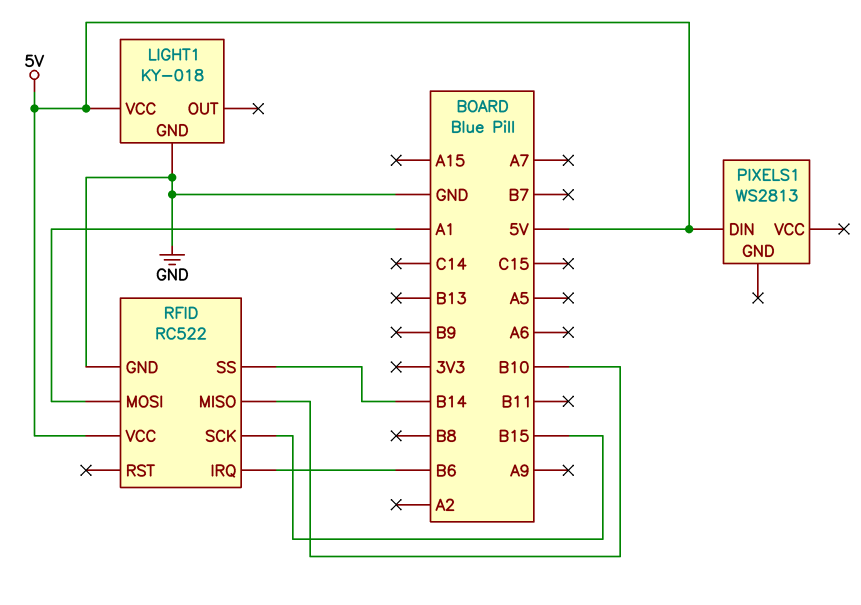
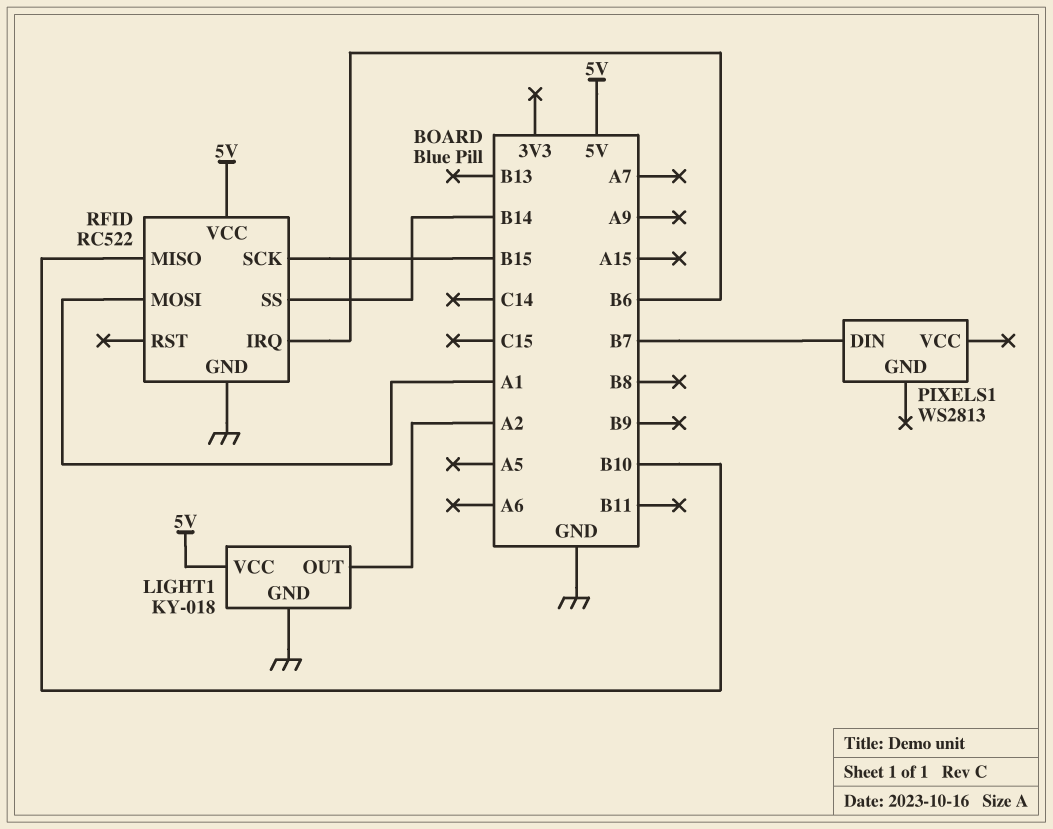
LIGHT1 pin OUT: none -> A2
PIXELS1 pin DIN: 5V -> B7

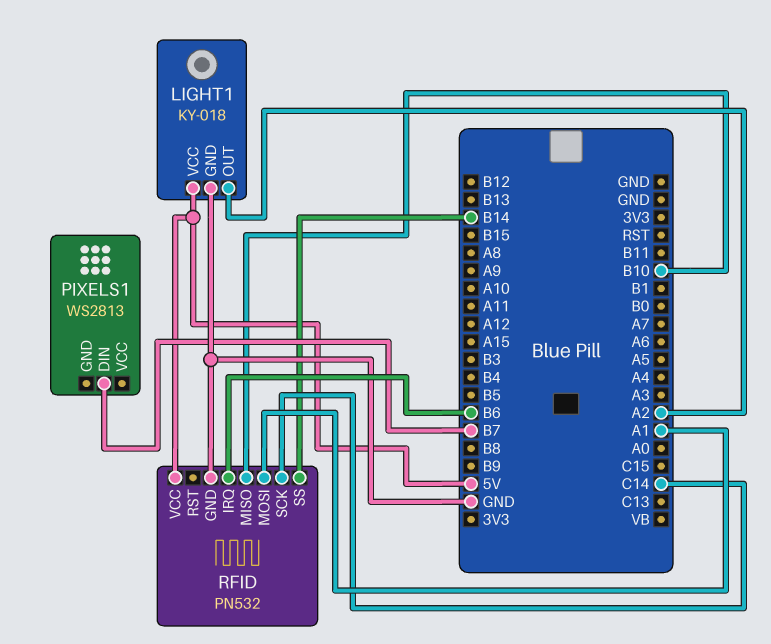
RFID: RC522 -> PN532
RFID pin SCK: B15 -> C14

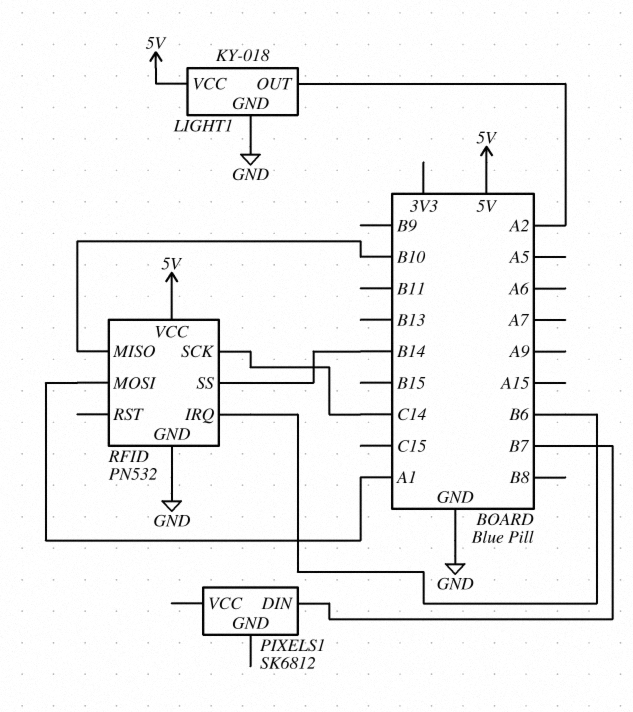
PIXELS1: WS2813 -> SK6812

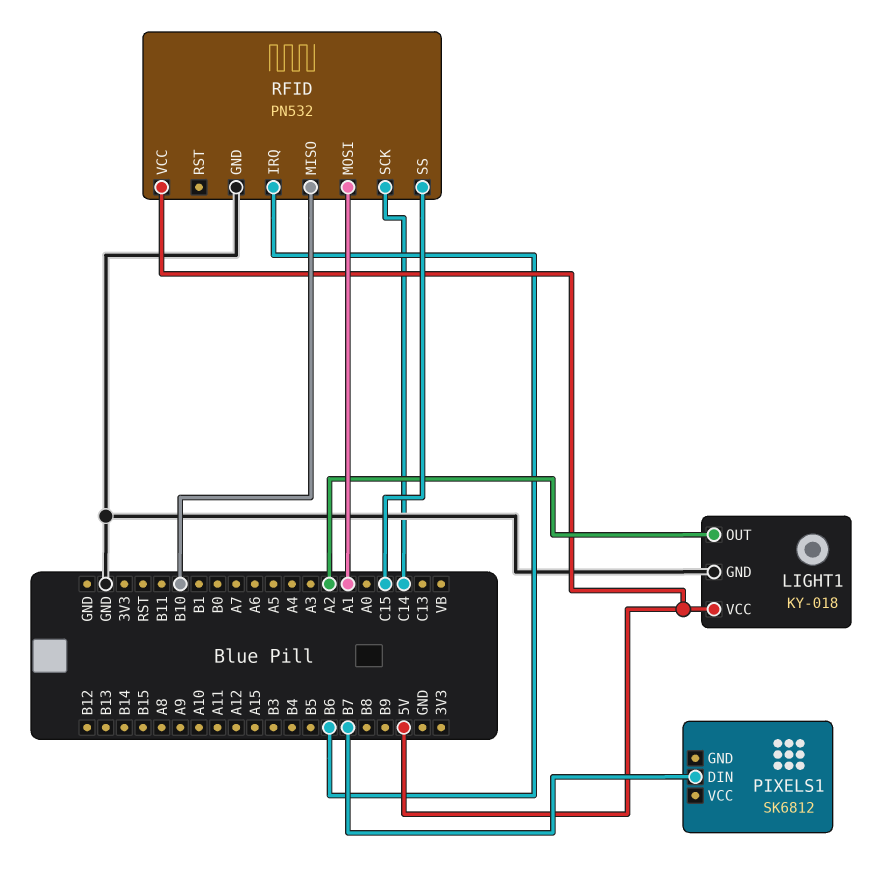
RFID pin SS: B14 -> C15

